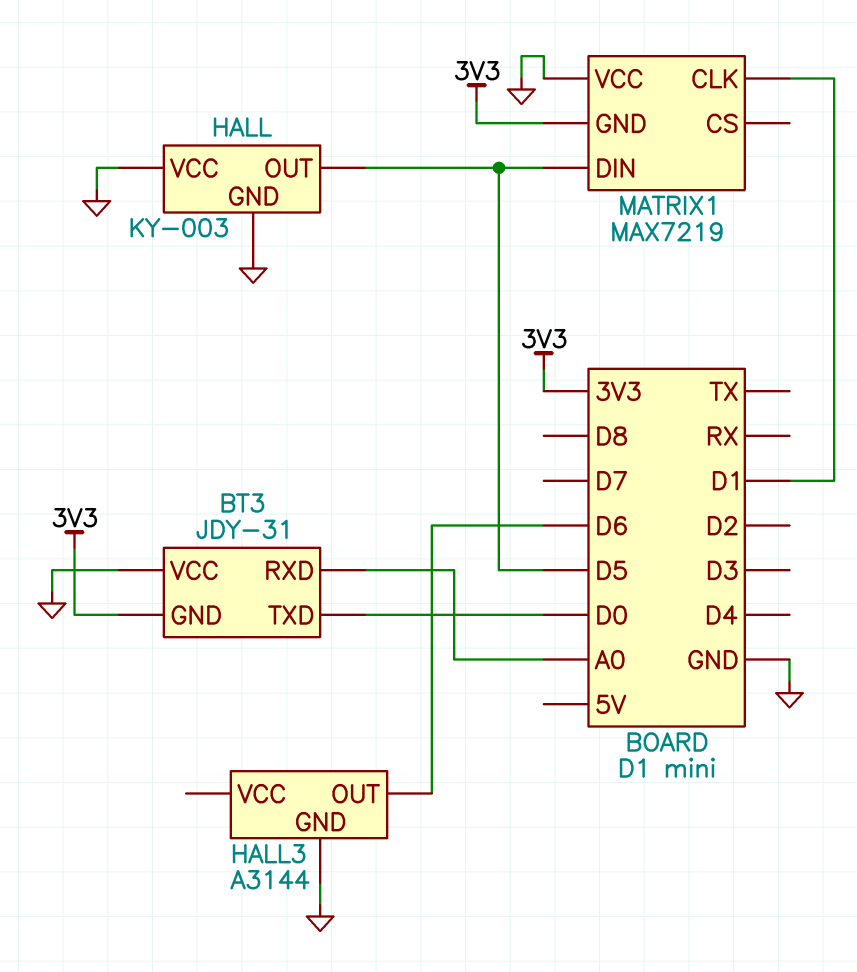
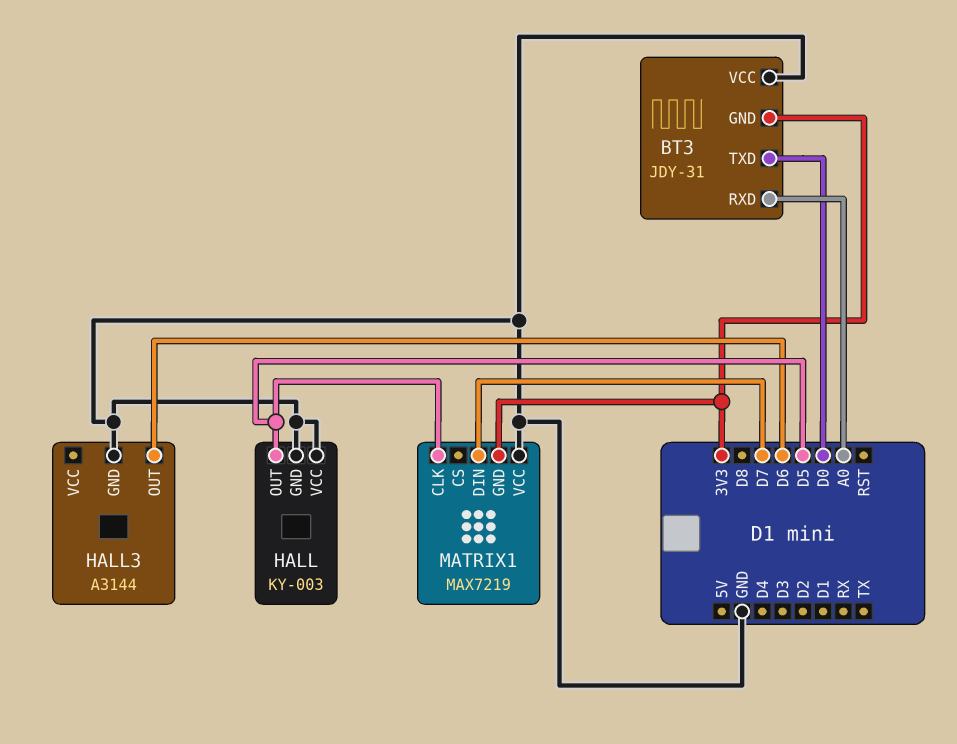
MATRIX1 pin CLK: D1 -> D5
MATRIX1 pin DIN: D5 -> D7

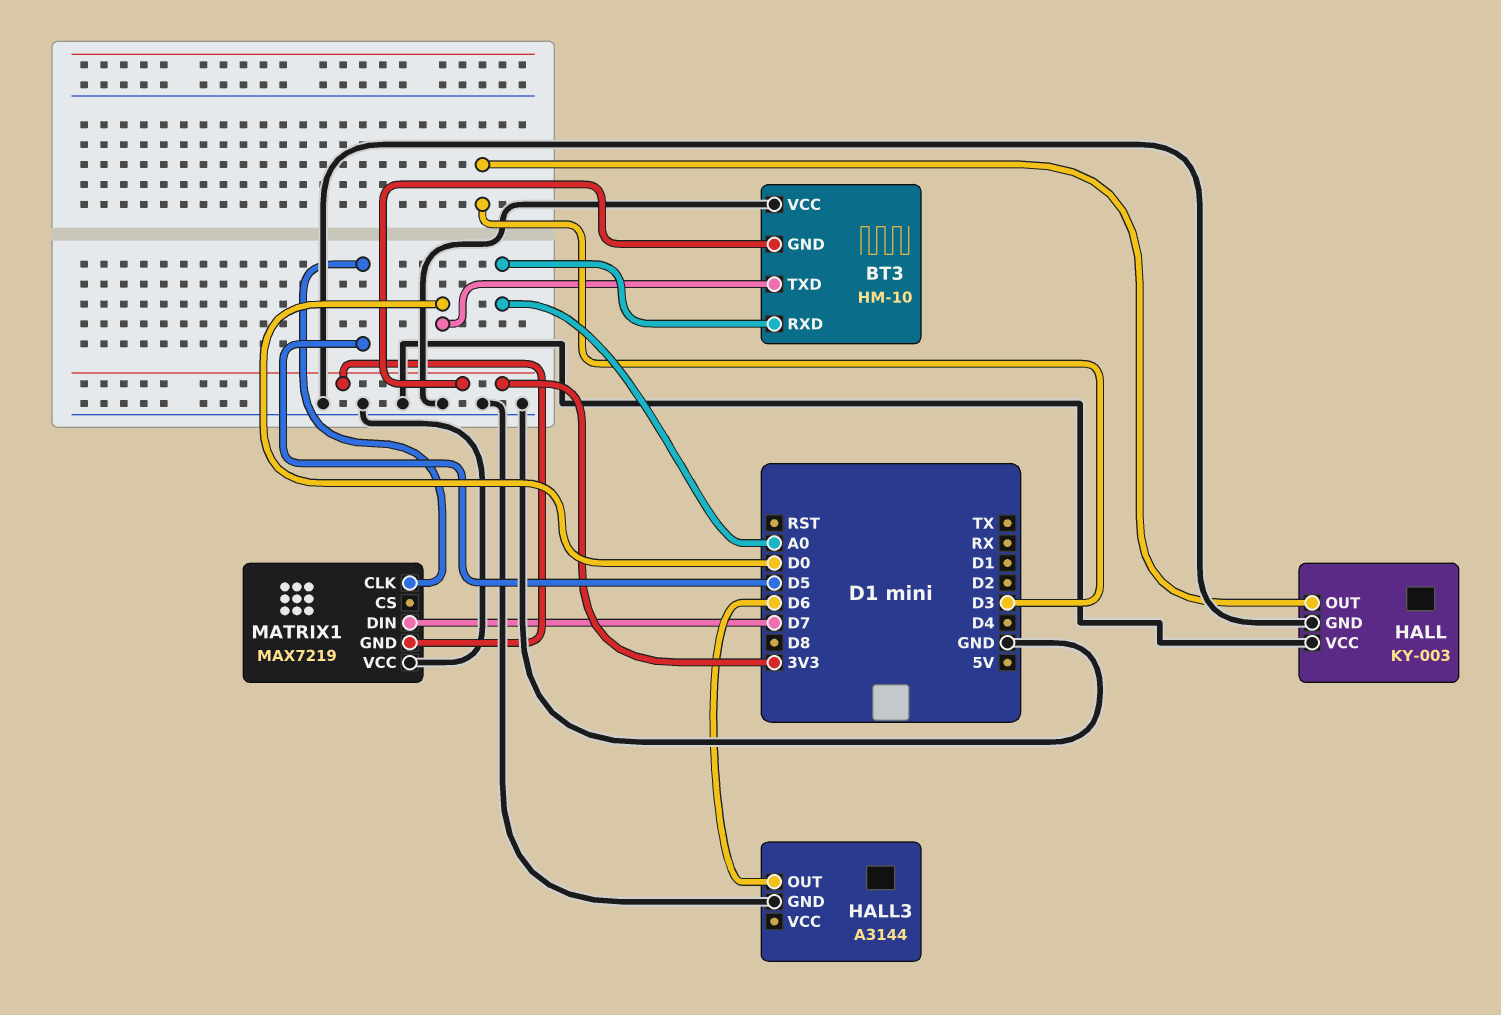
BT3: JDY-31 -> HM-10
HALL pin OUT: D5 -> D3

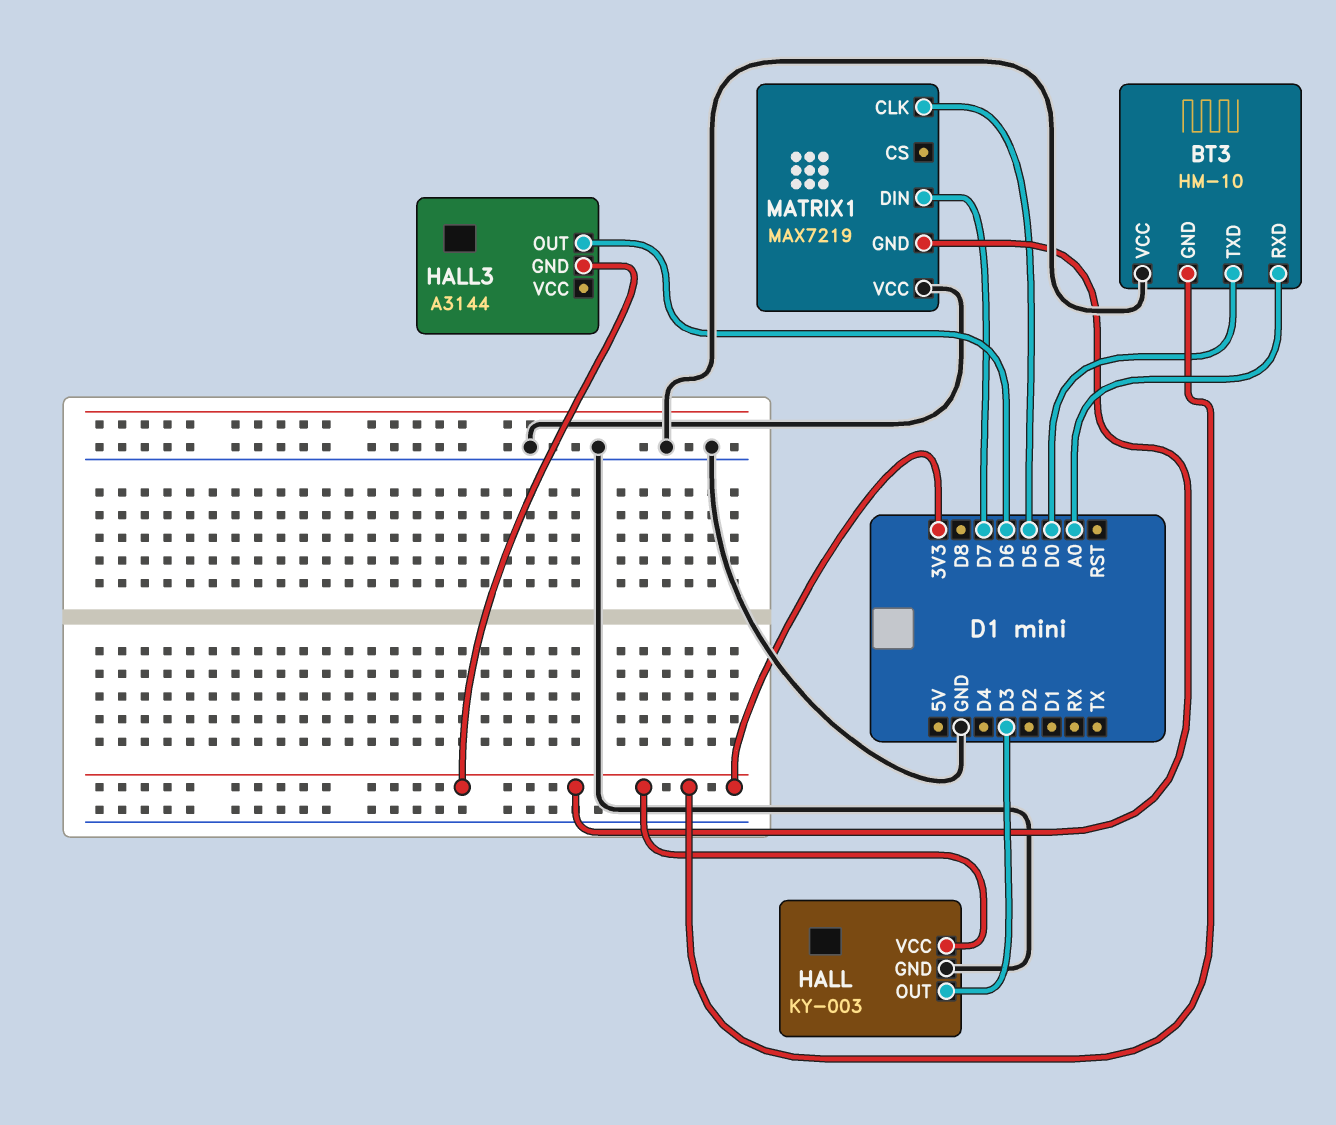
HALL pin VCC: GND -> 3V3
HALL3 pin GND: GND -> 3V3

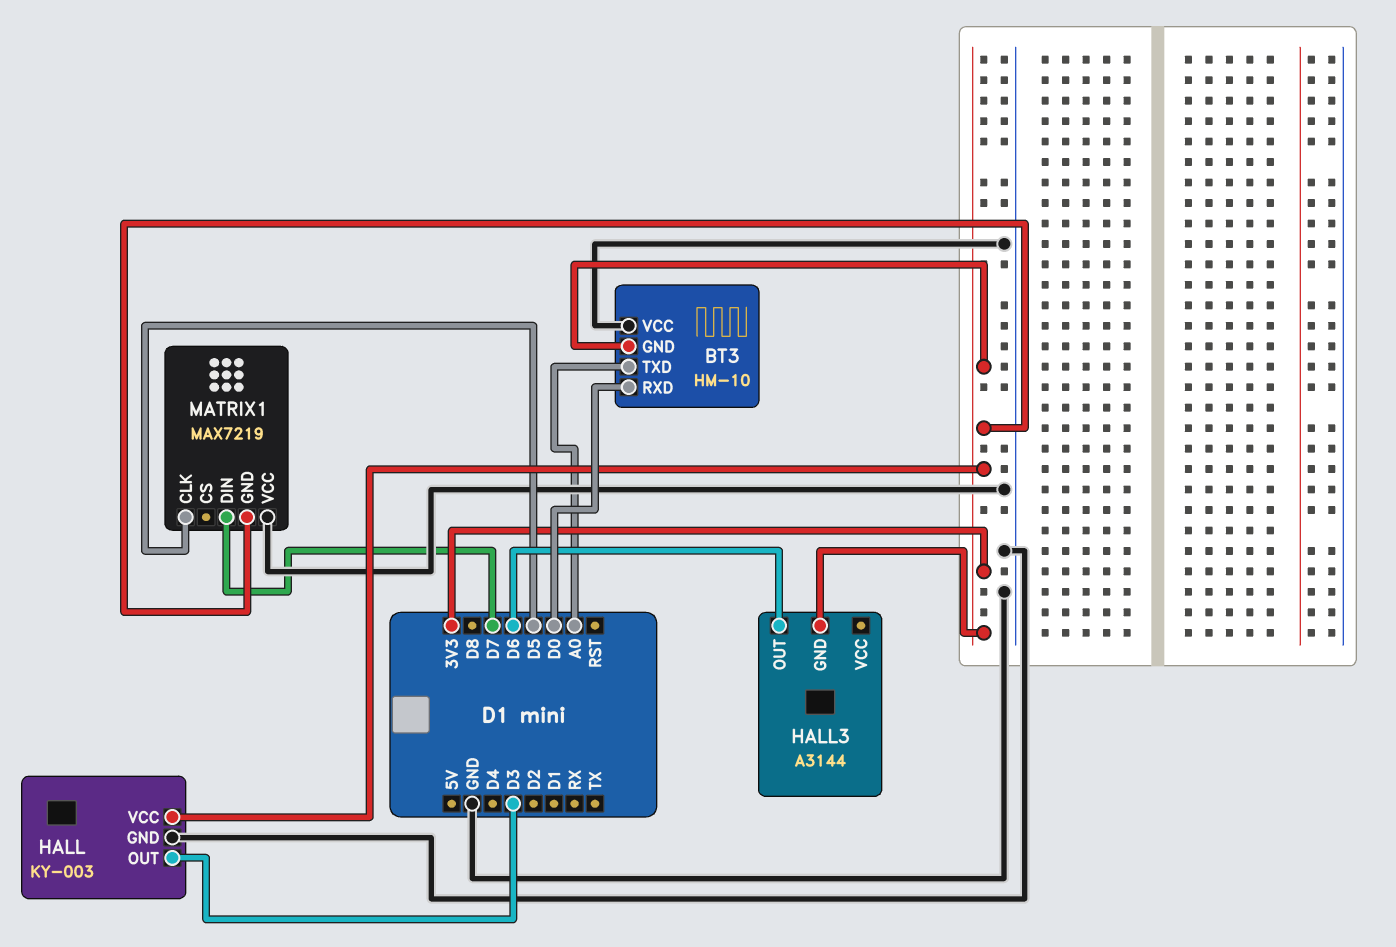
BT3 pin RXD: A0 -> D0
BT3 pin TXD: D0 -> A0

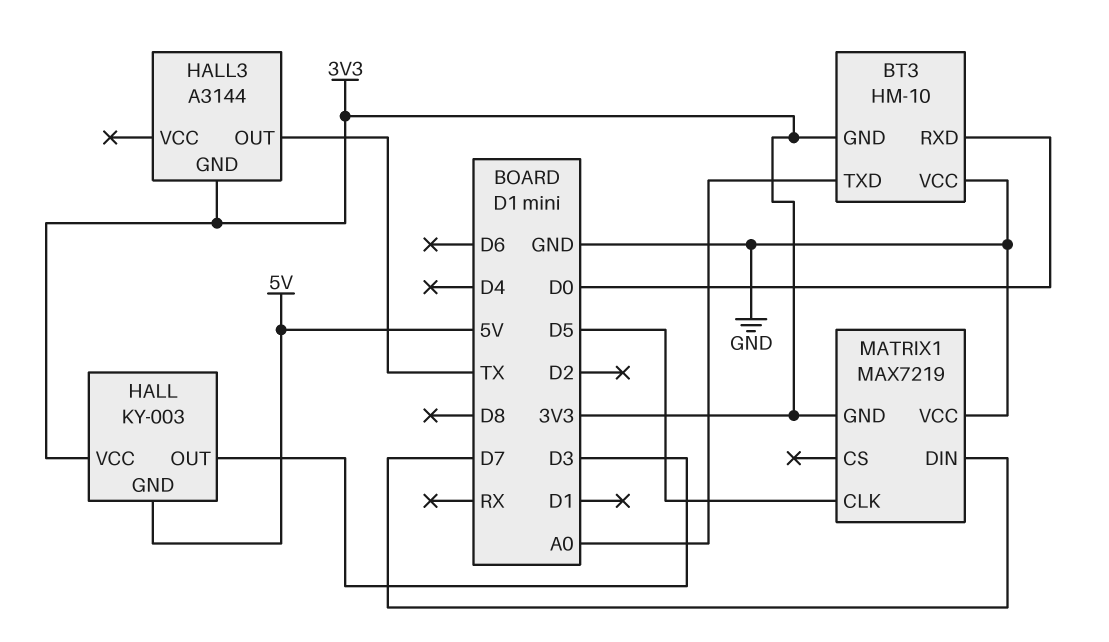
HALL pin GND: GND -> 5V
HALL3 pin OUT: D6 -> TX

